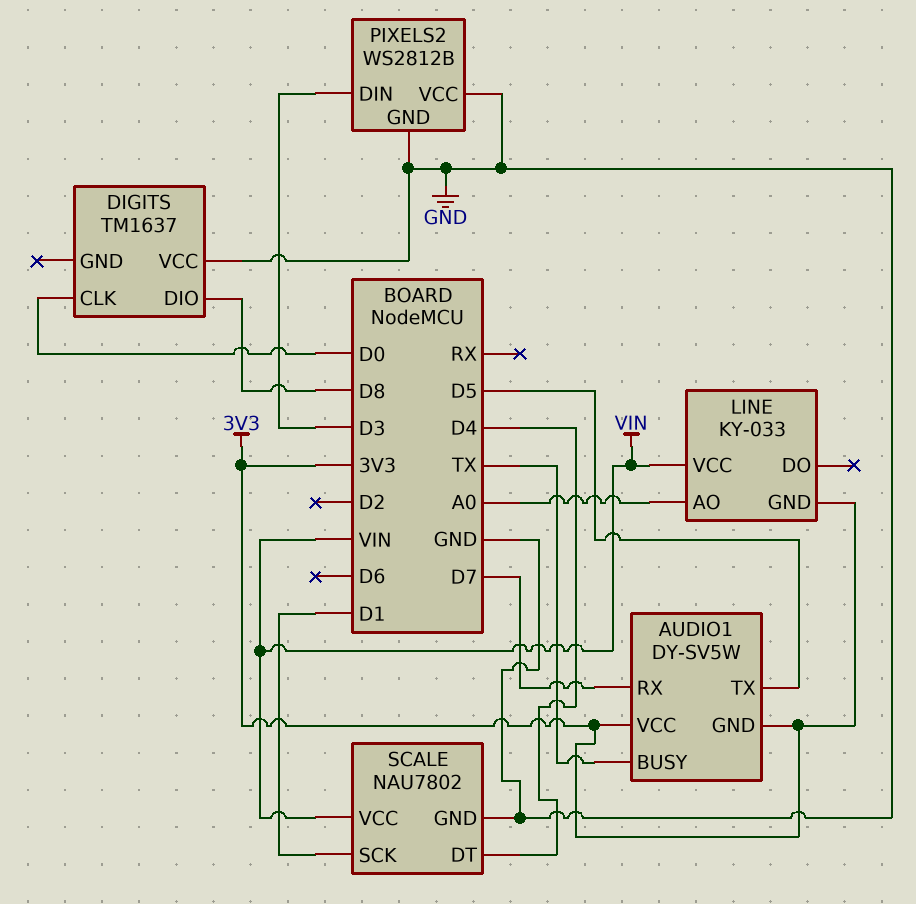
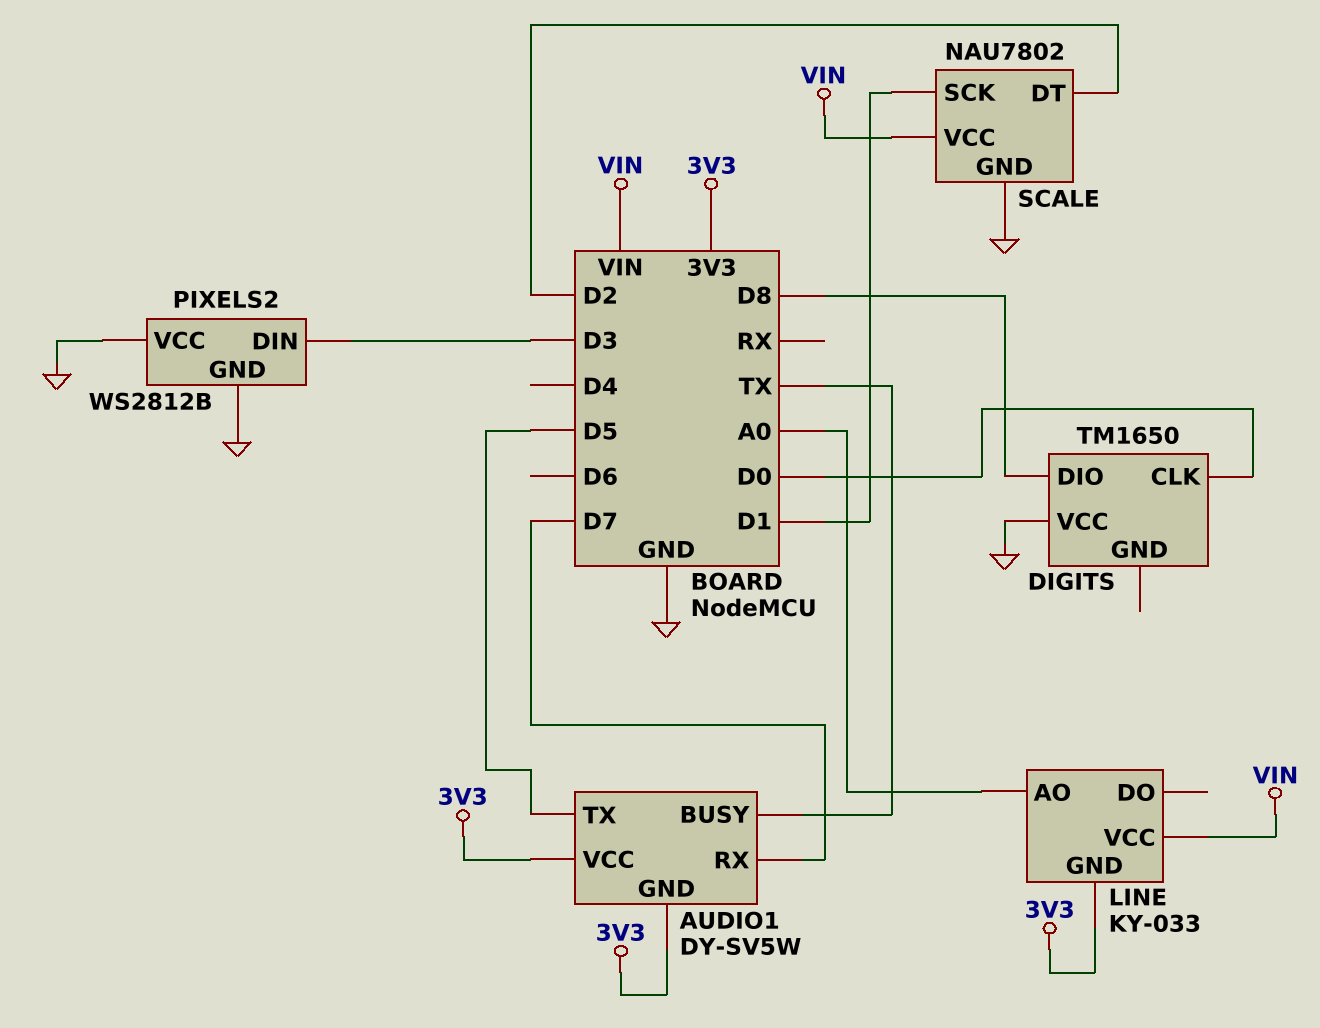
DIGITS: TM1637 -> TM1650
SCALE pin DT: D4 -> D2

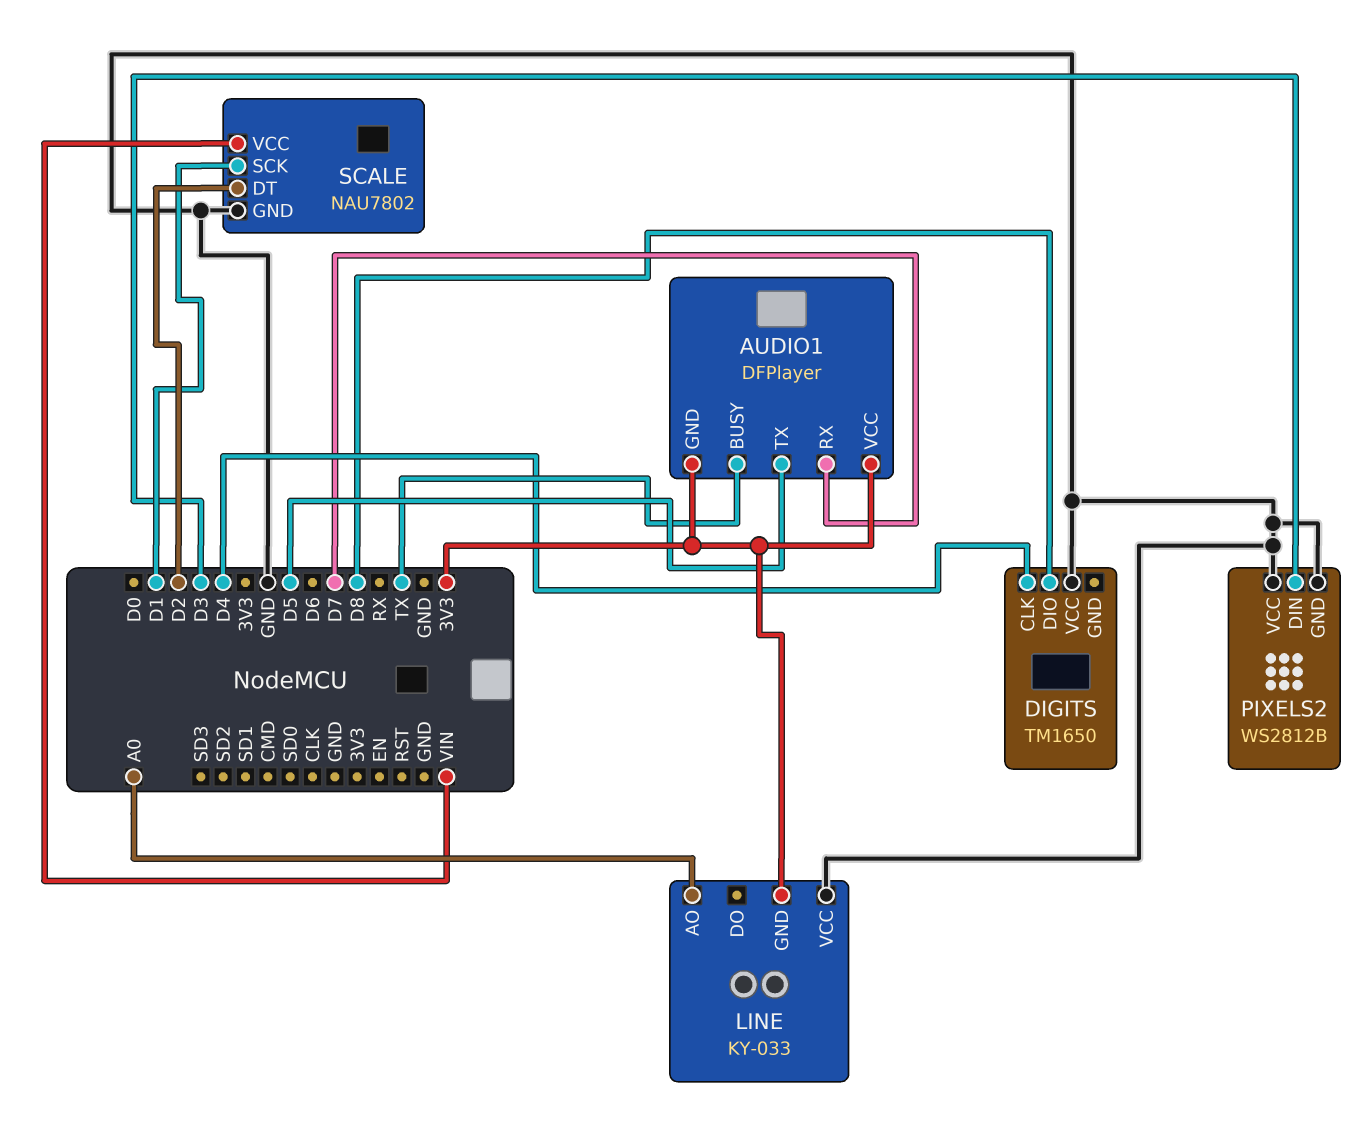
AUDIO1: DY-SV5W -> DFPlayer
DIGITS pin CLK: D0 -> D4
LINE pin VCC: VIN -> GND

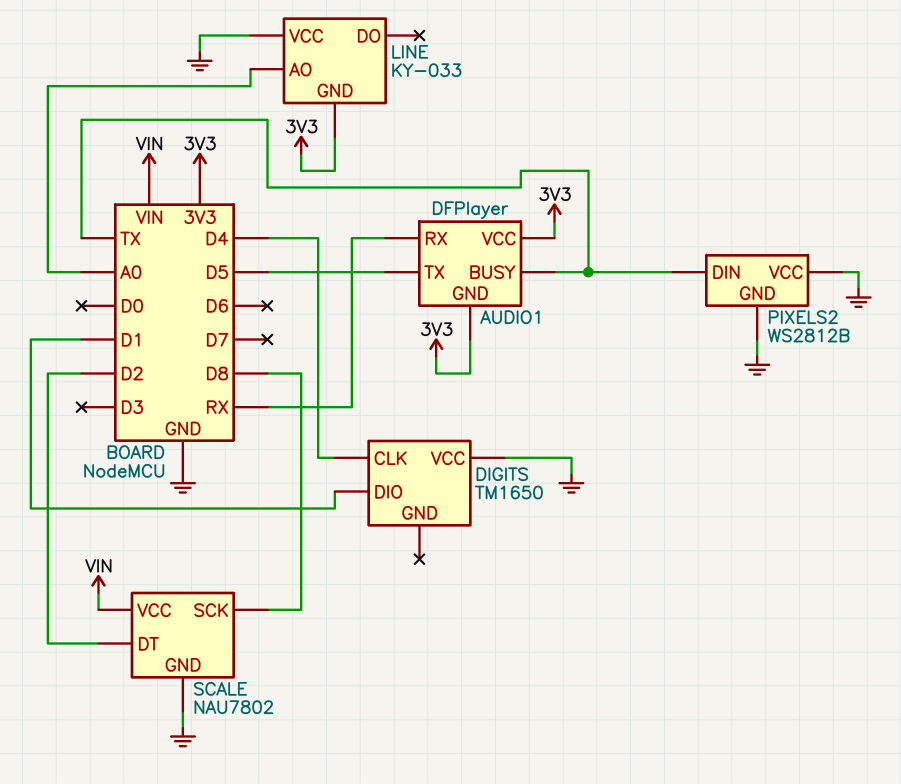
AUDIO1 pin RX: D7 -> RX
DIGITS pin DIO: D8 -> D1
PIXELS2 pin DIN: D3 -> TX
SCALE pin SCK: D1 -> D8

